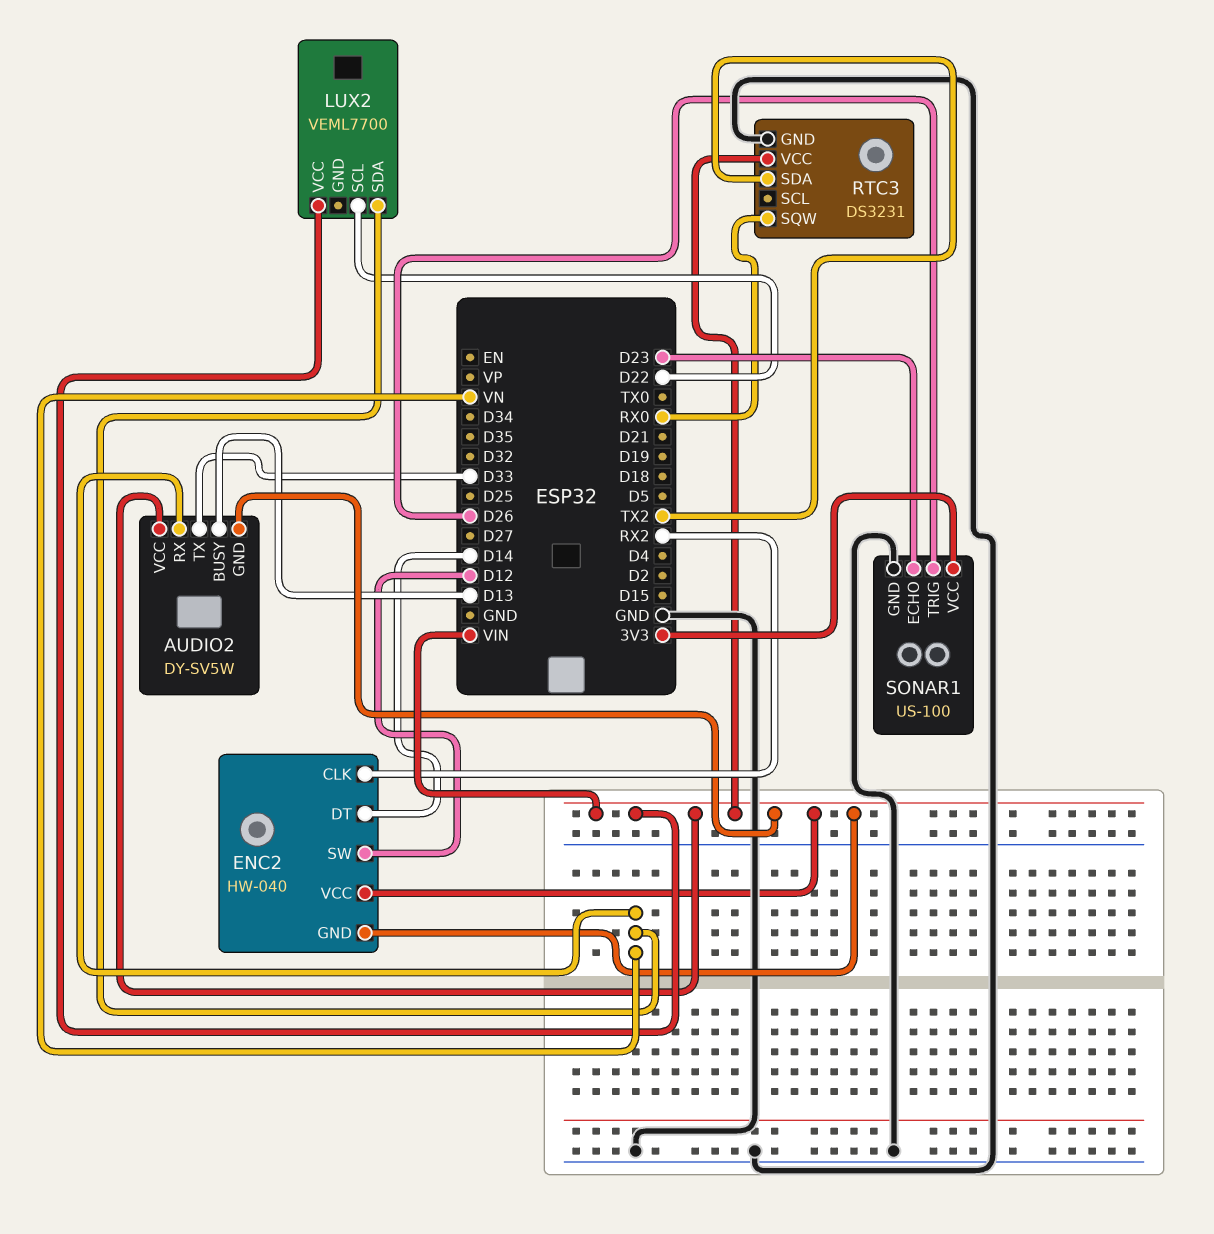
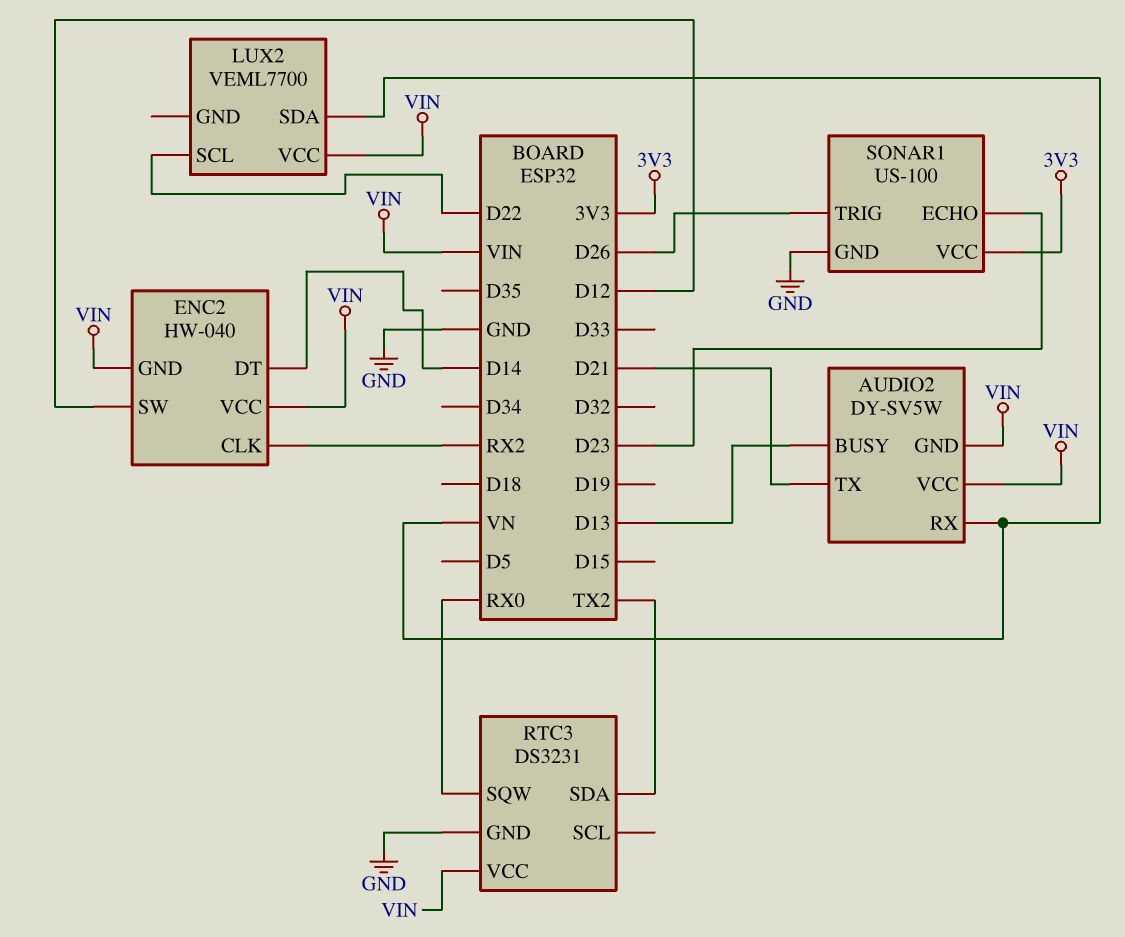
AUDIO2 pin TX: D33 -> D21

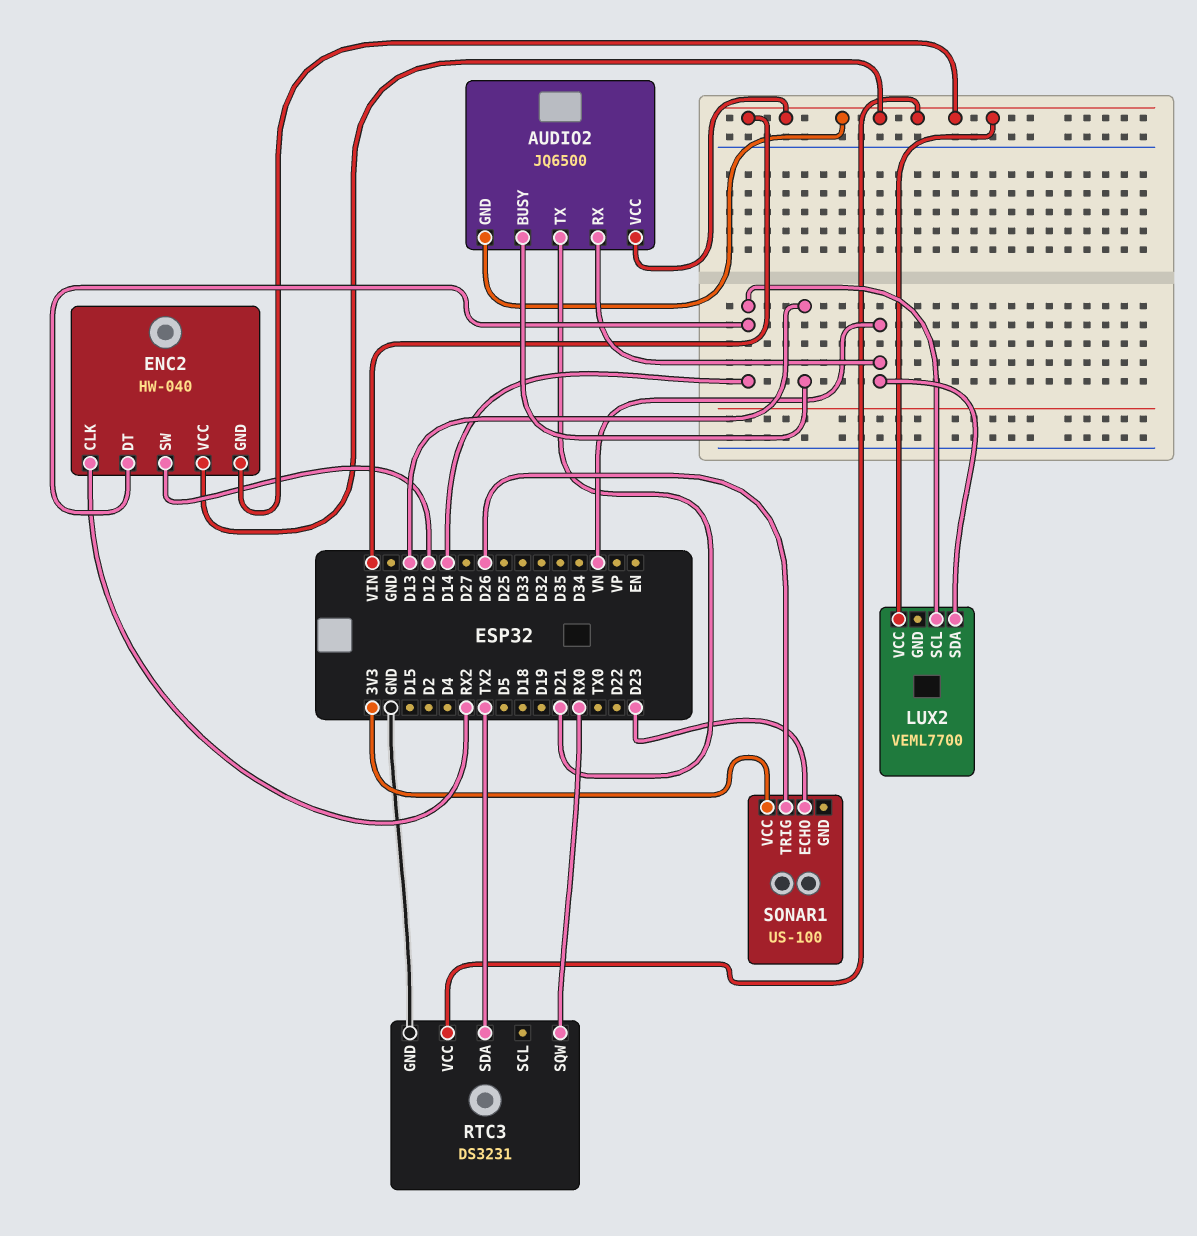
AUDIO2: DY-SV5W -> JQ6500
LUX2 pin SCL: D22 -> D14
SONAR1 pin GND: GND -> none

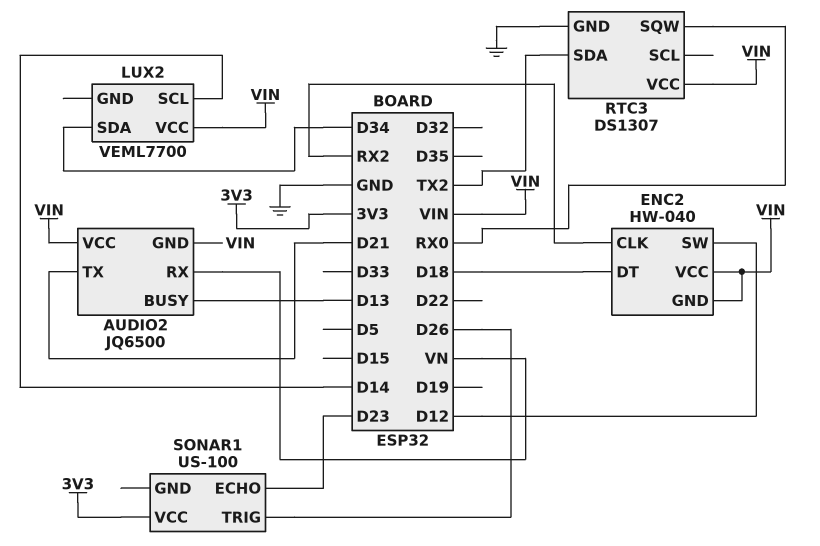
ENC2 pin DT: D14 -> D18
LUX2 pin SDA: VN -> D34
RTC3: DS3231 -> DS1307

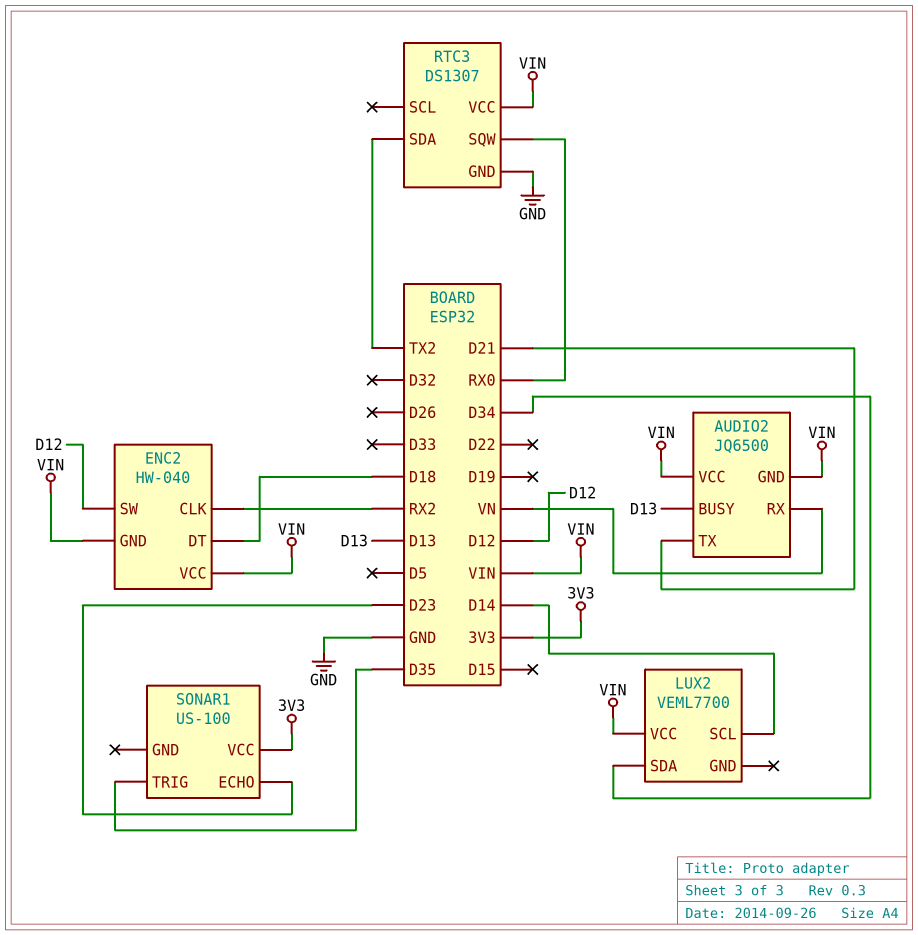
SONAR1 pin TRIG: D26 -> D35

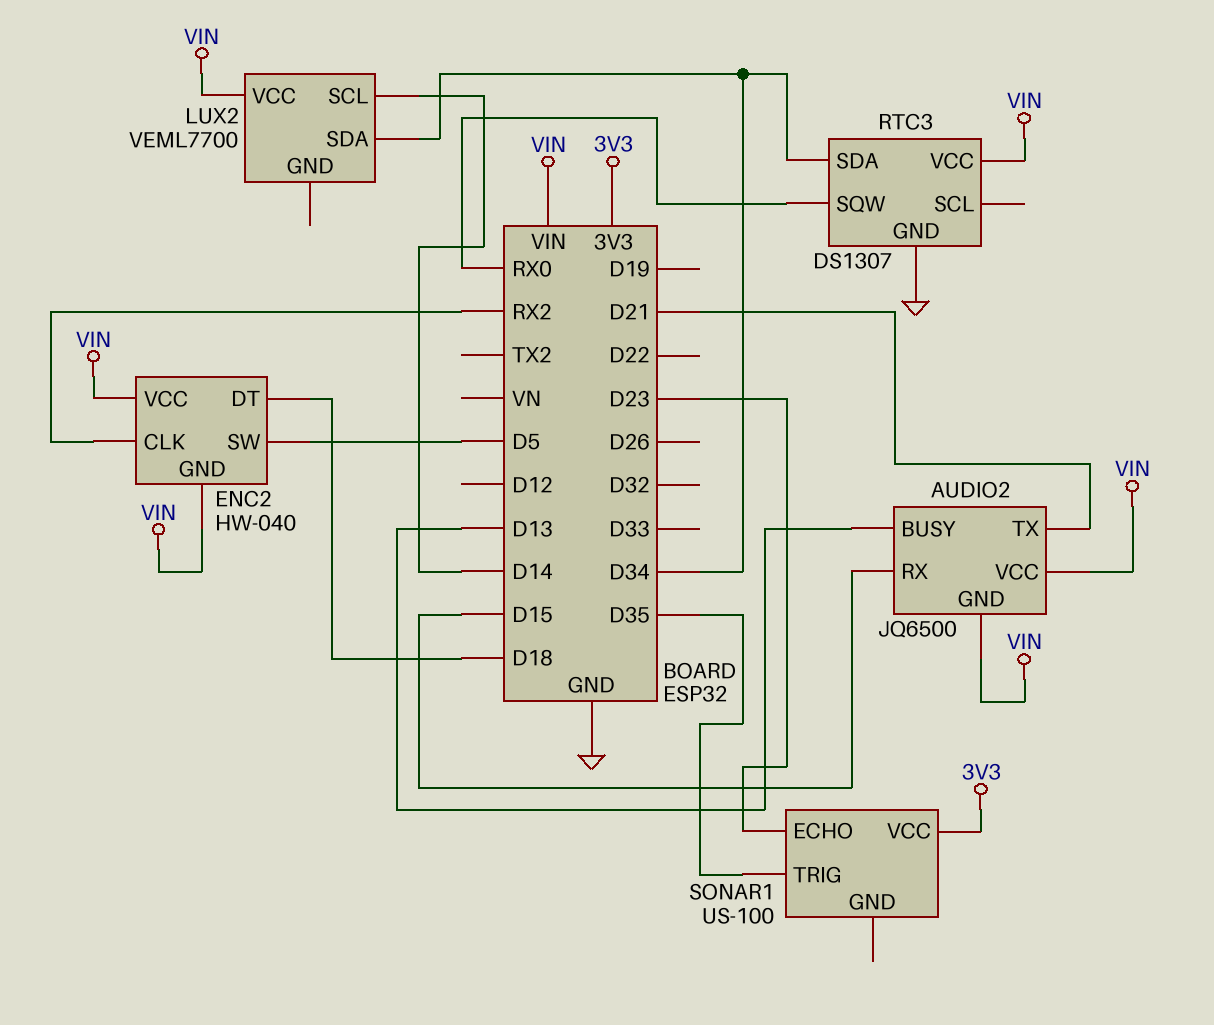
AUDIO2 pin RX: VN -> D15
ENC2 pin SW: D12 -> D5
RTC3 pin SDA: TX2 -> D34

